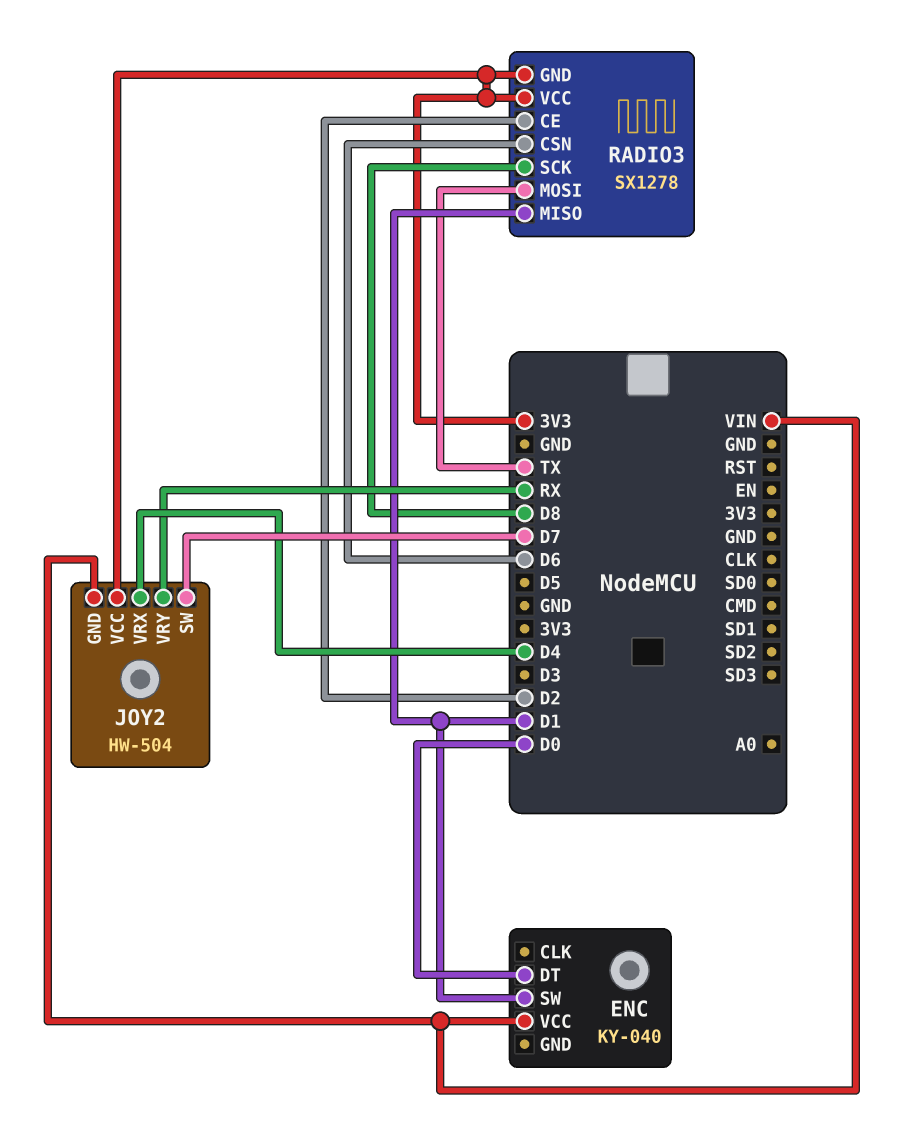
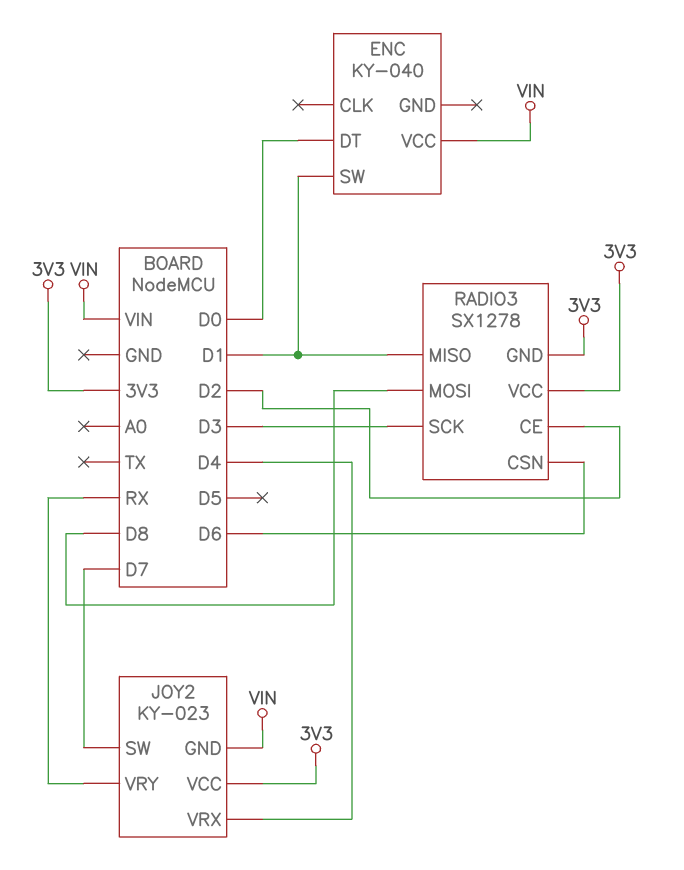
JOY2: HW-504 -> KY-023
RADIO3 pin MOSI: TX -> D8
RADIO3 pin SCK: D8 -> D3

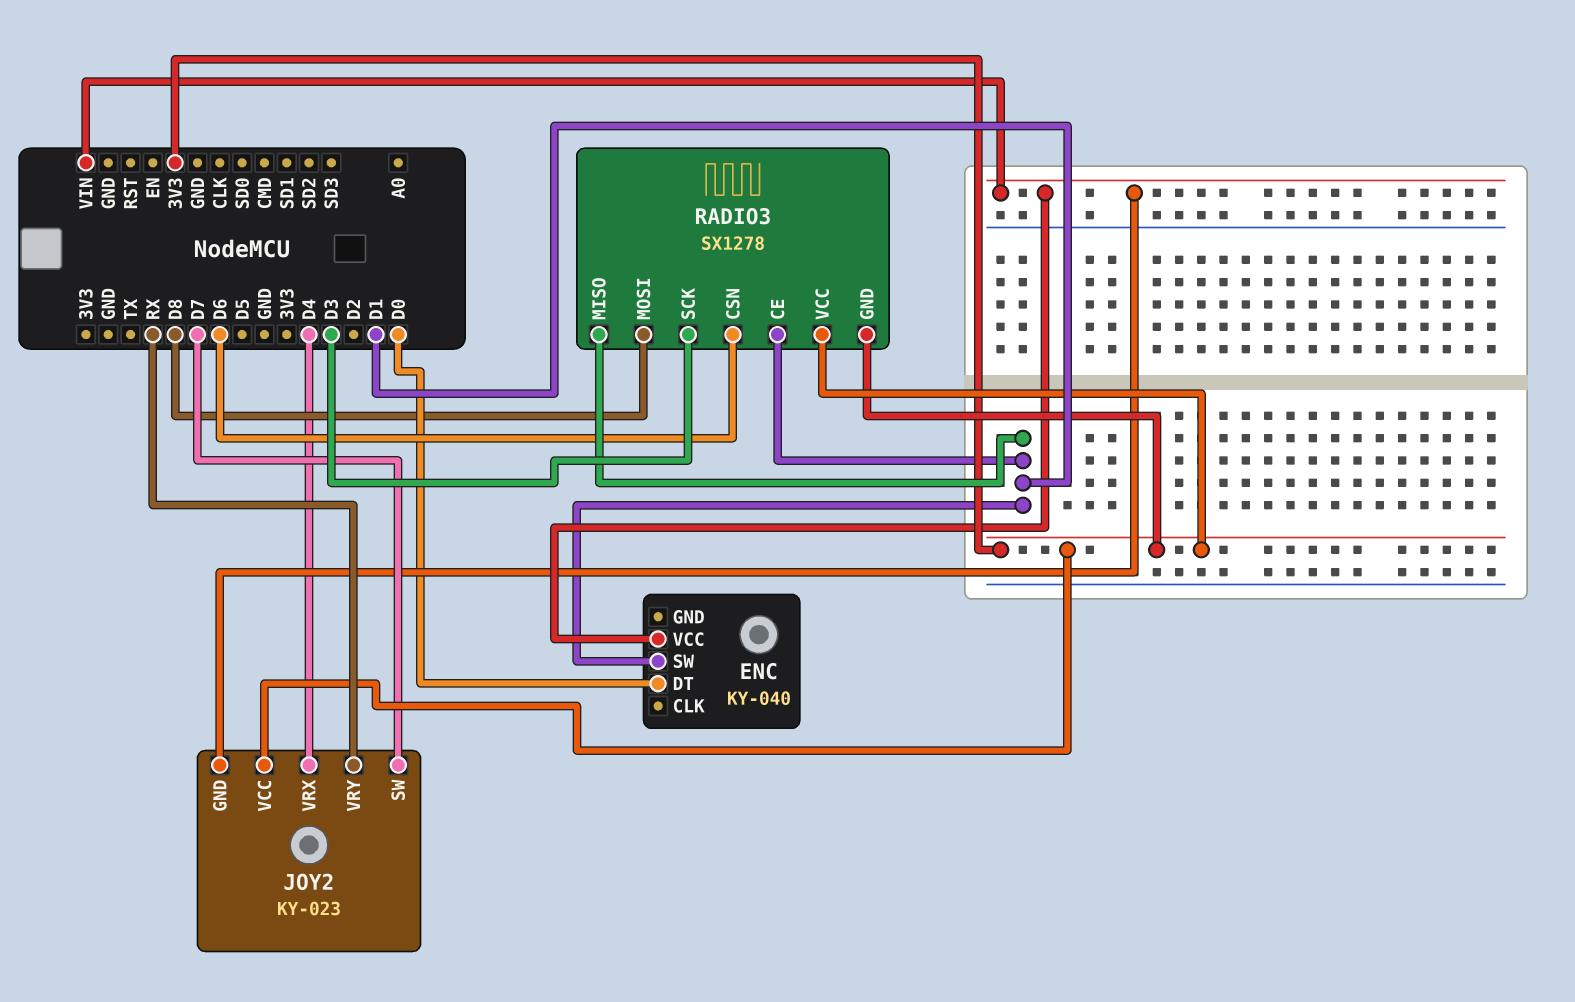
RADIO3 pin CE: D2 -> D1

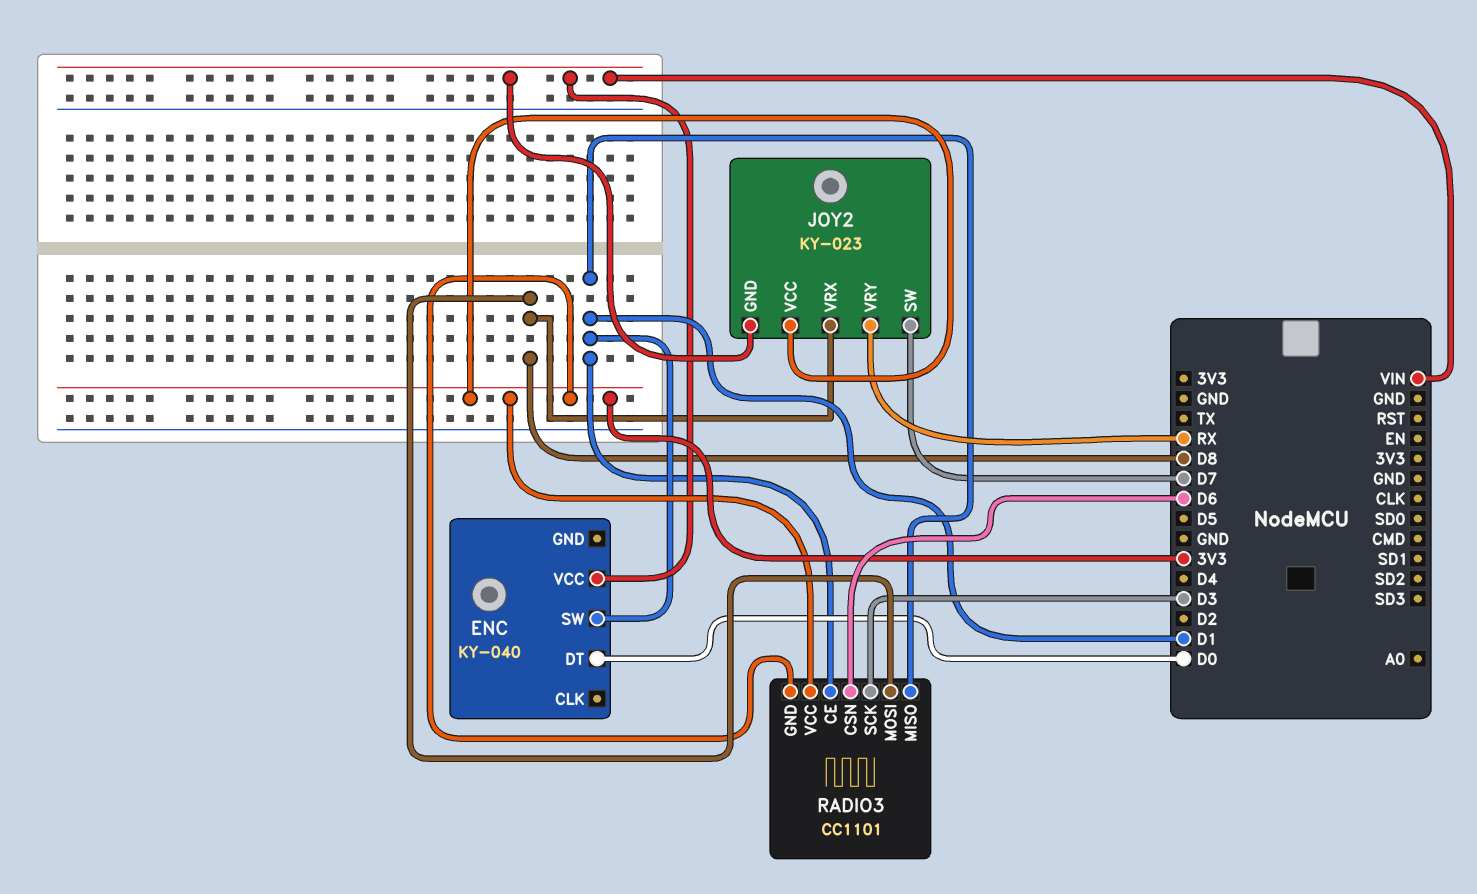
JOY2 pin VRX: D4 -> D8
RADIO3: SX1278 -> CC1101

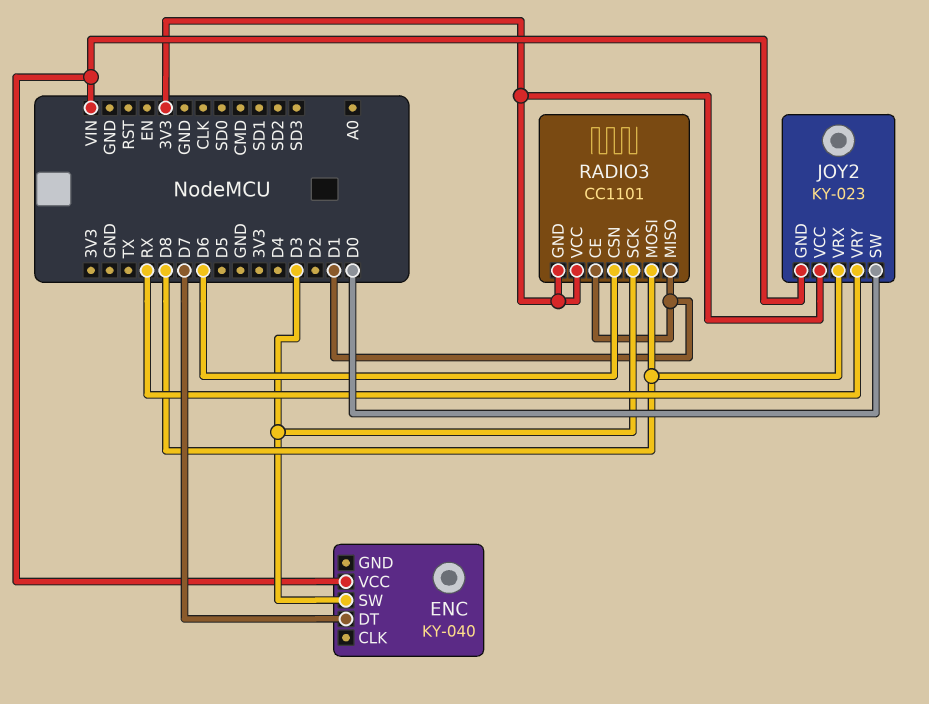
ENC pin DT: D0 -> D7
ENC pin SW: D1 -> D3
JOY2 pin SW: D7 -> D0

